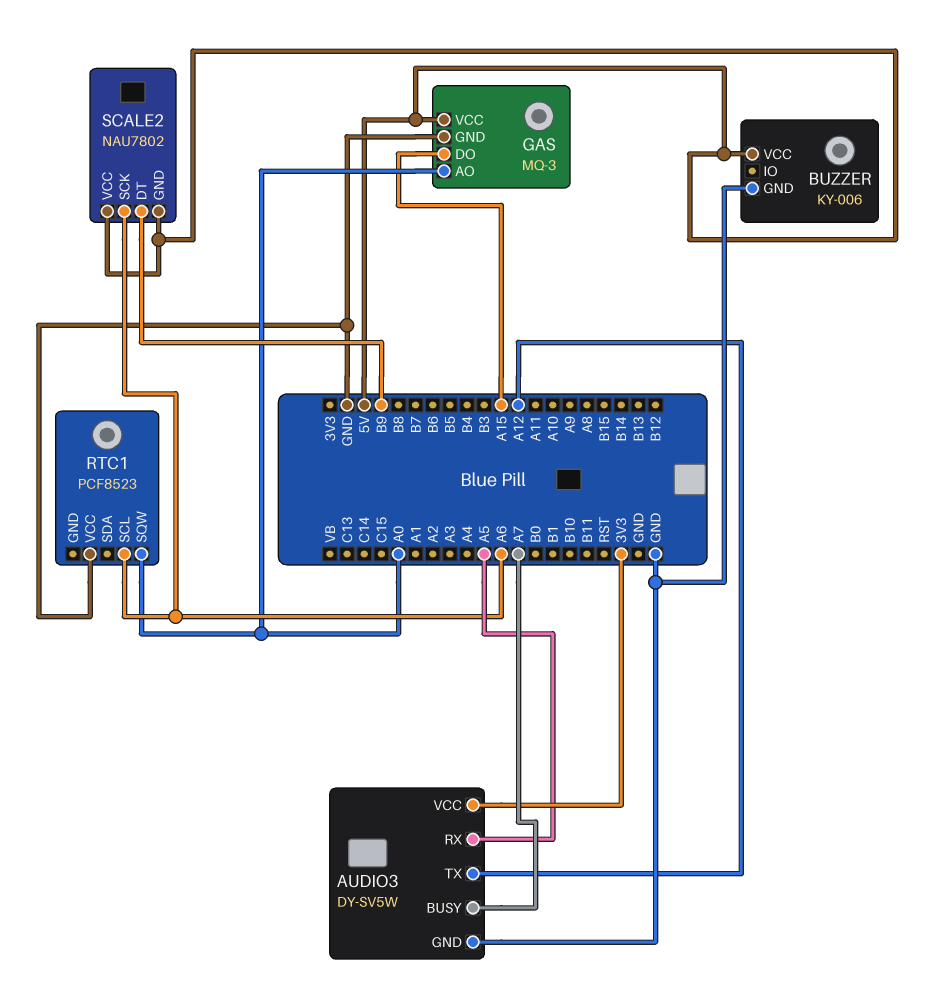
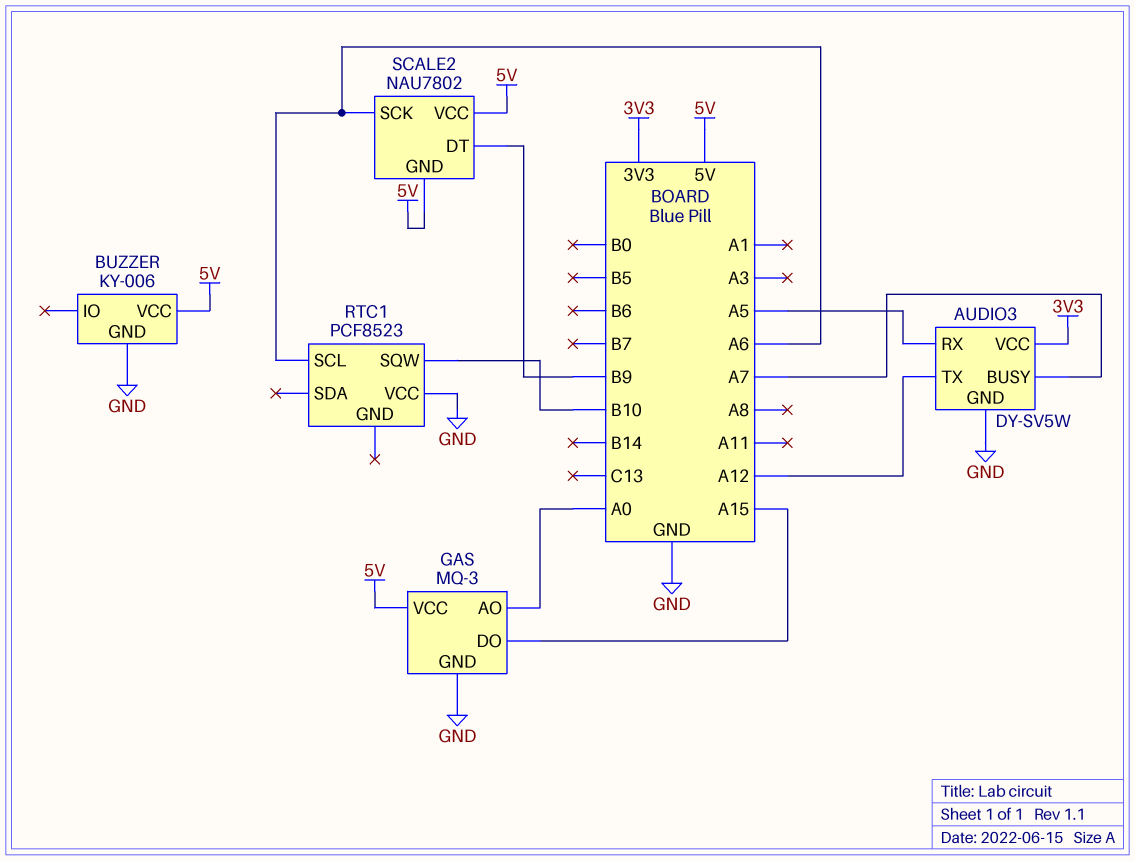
RTC1 pin SQW: A0 -> B10

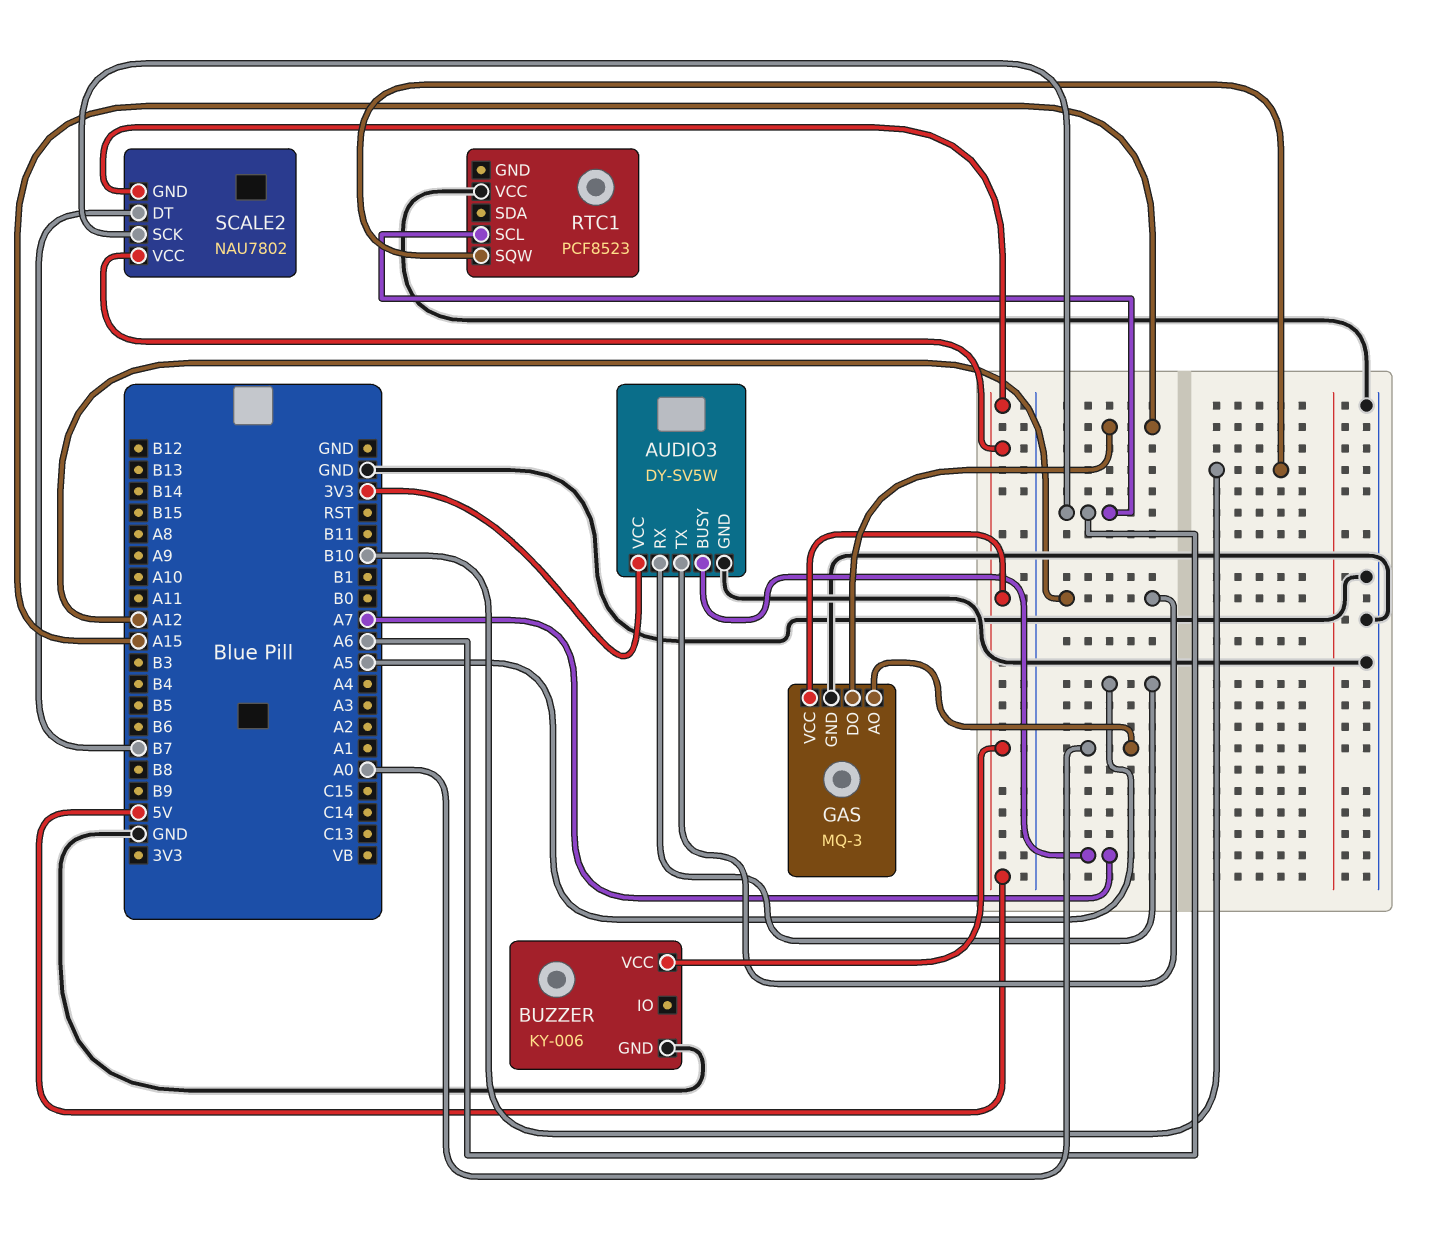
SCALE2 pin DT: B9 -> B7

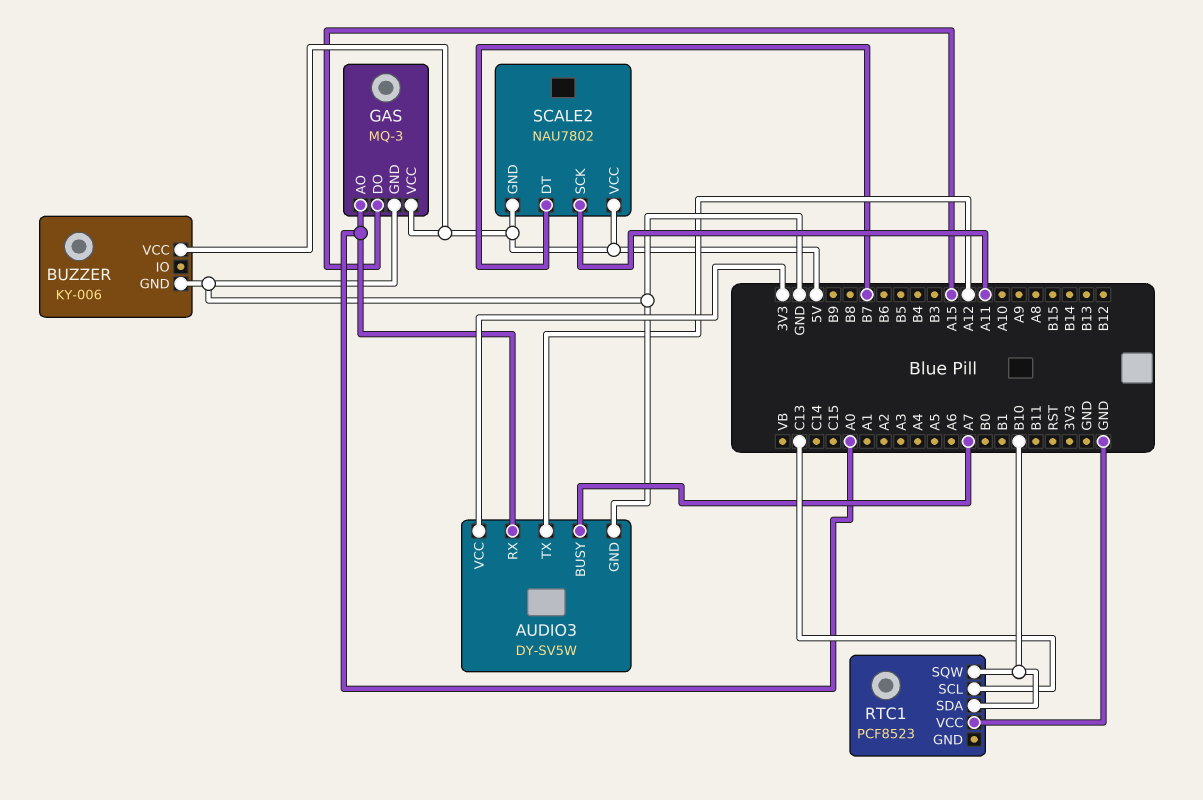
AUDIO3 pin RX: A5 -> A0
RTC1 pin SCL: A6 -> C13
RTC1 pin SDA: none -> B10
SCALE2 pin SCK: A6 -> A11

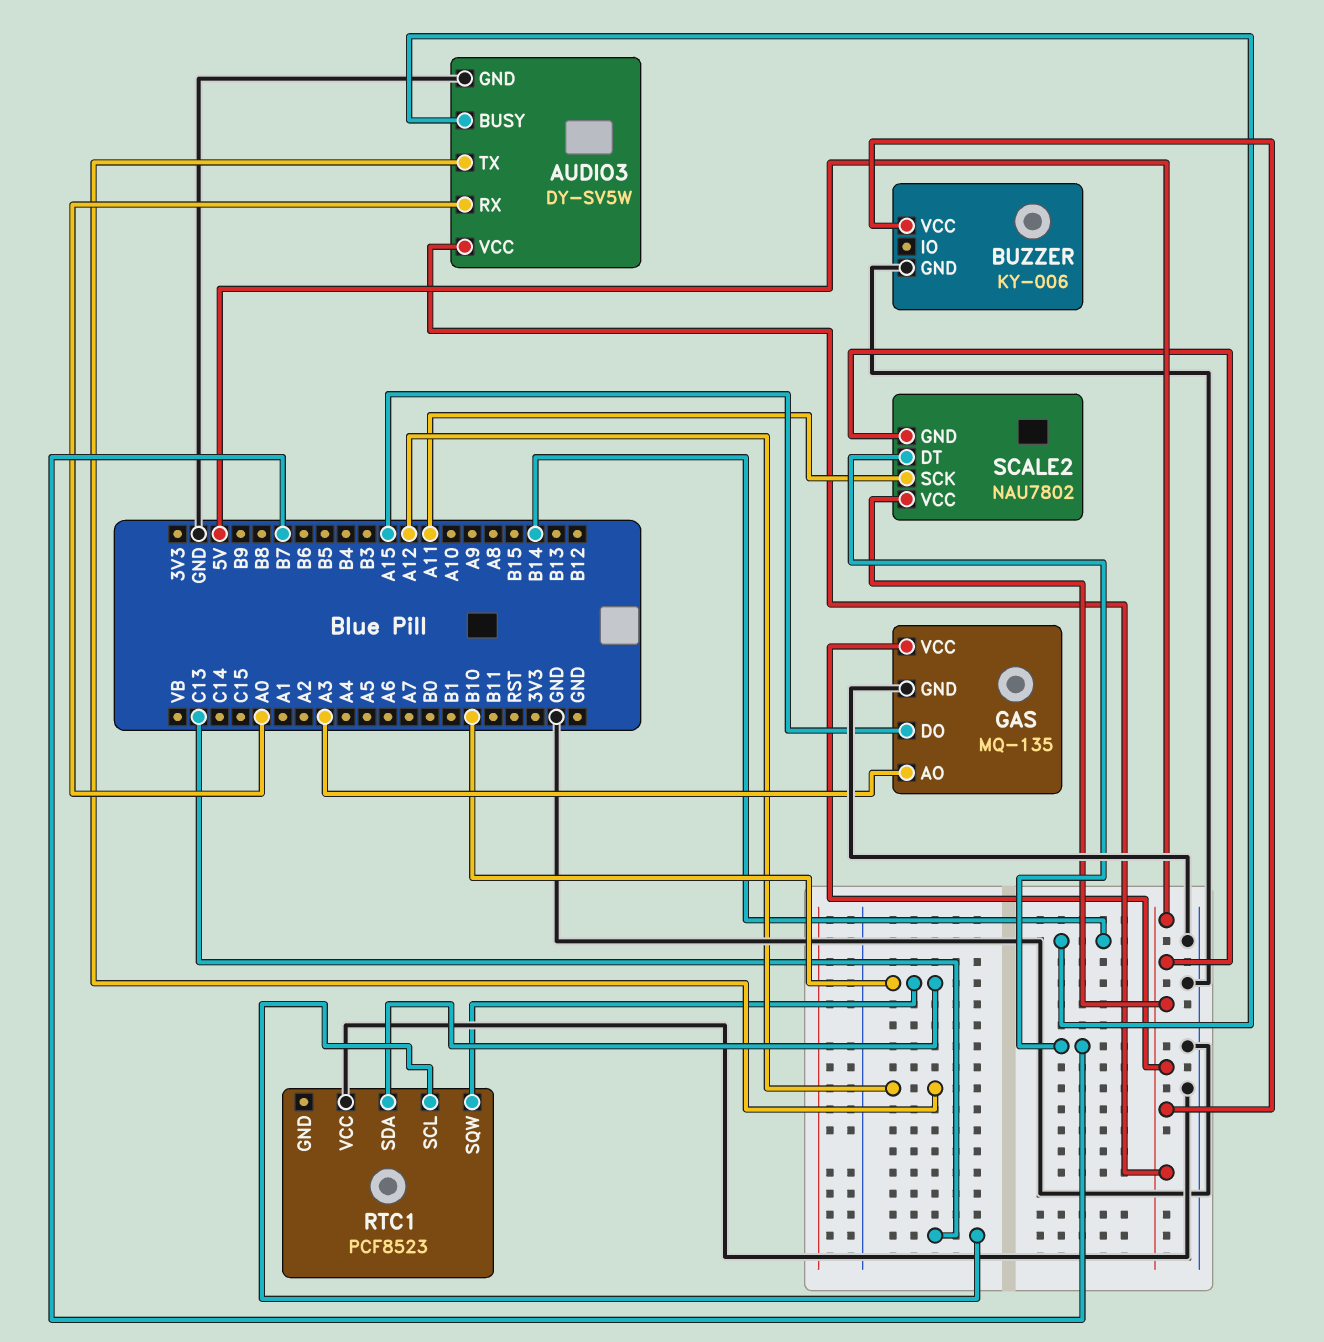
AUDIO3 pin BUSY: A7 -> B14
AUDIO3 pin VCC: 3V3 -> 5V
GAS: MQ-3 -> MQ-135
GAS pin AO: A0 -> A3

